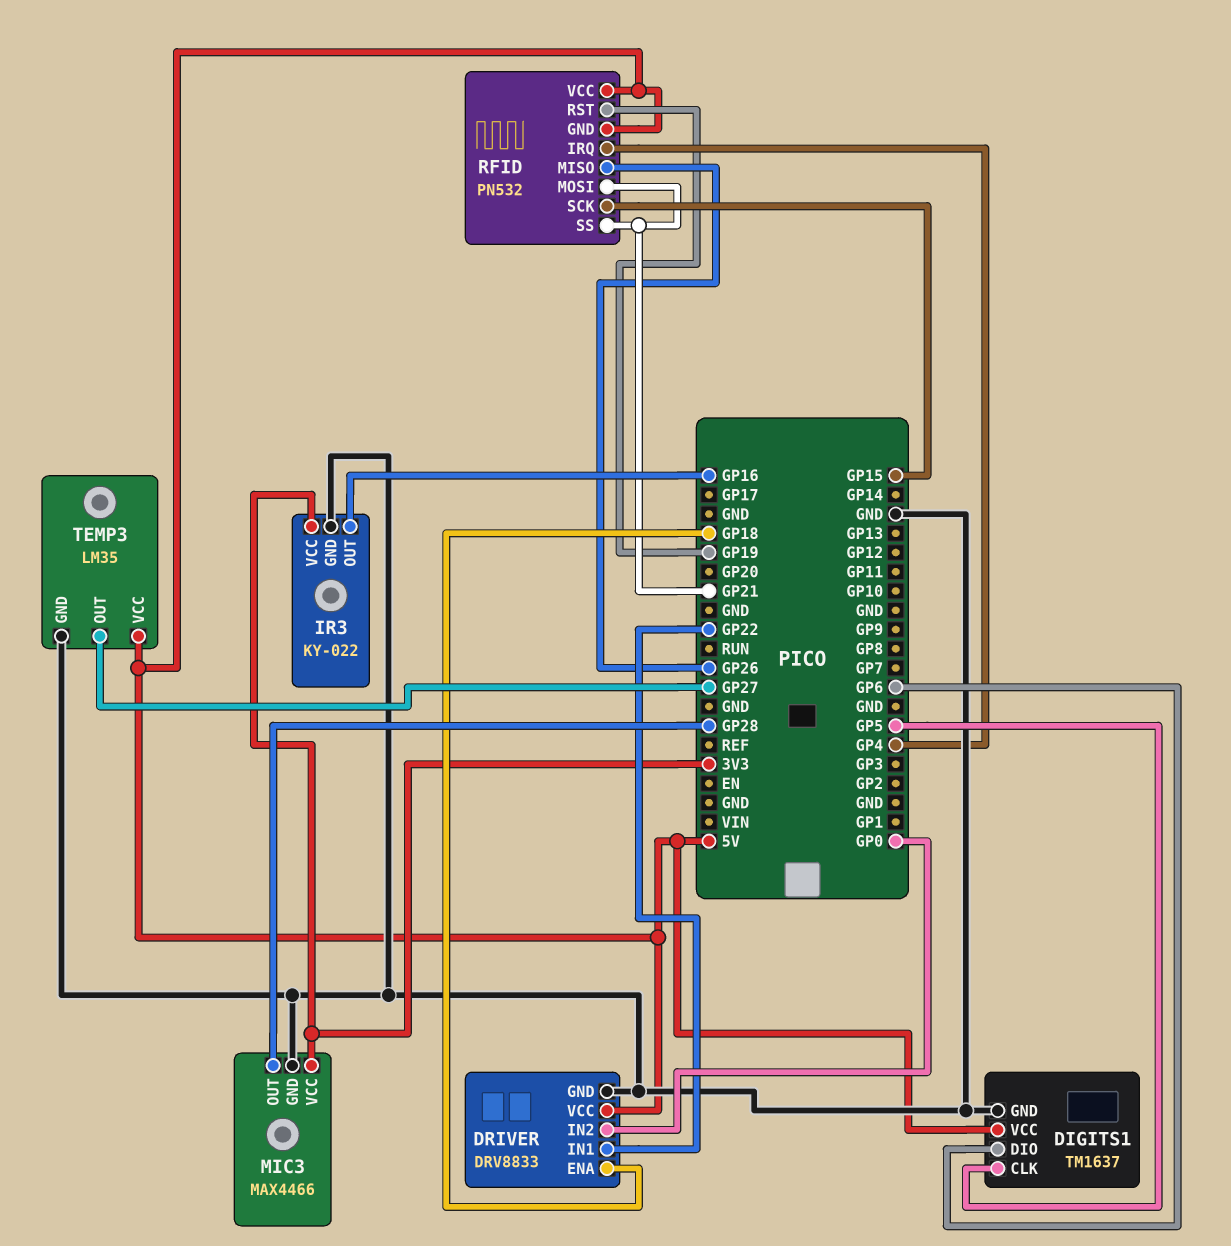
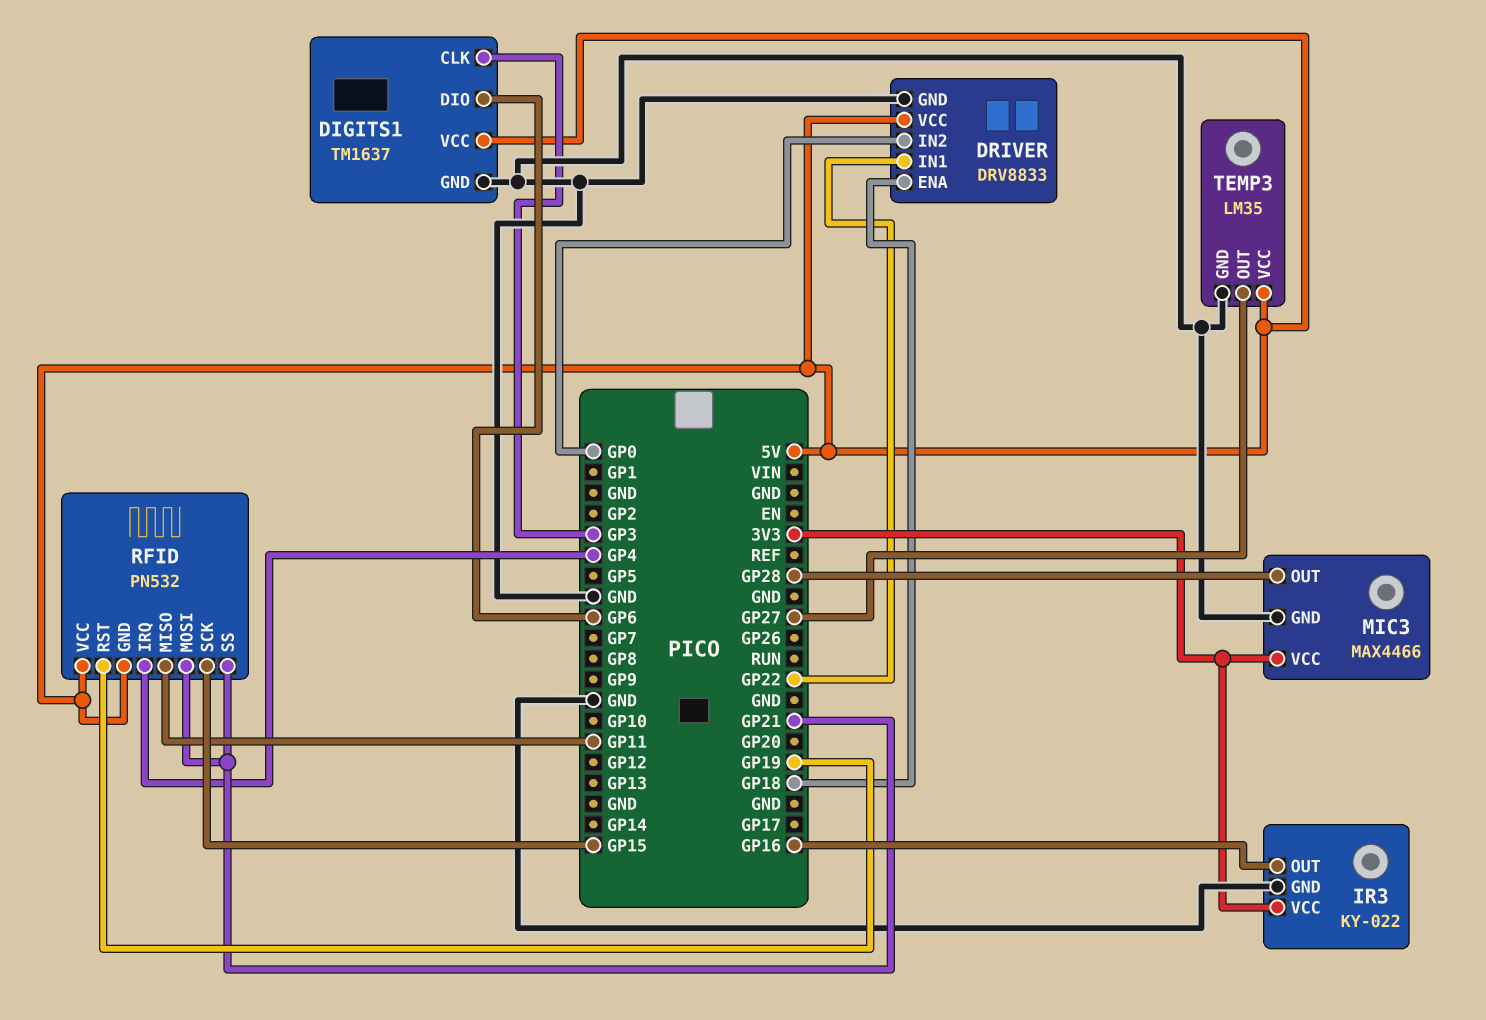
DIGITS1 pin CLK: GP5 -> GP3
RFID pin MISO: GP26 -> GP11

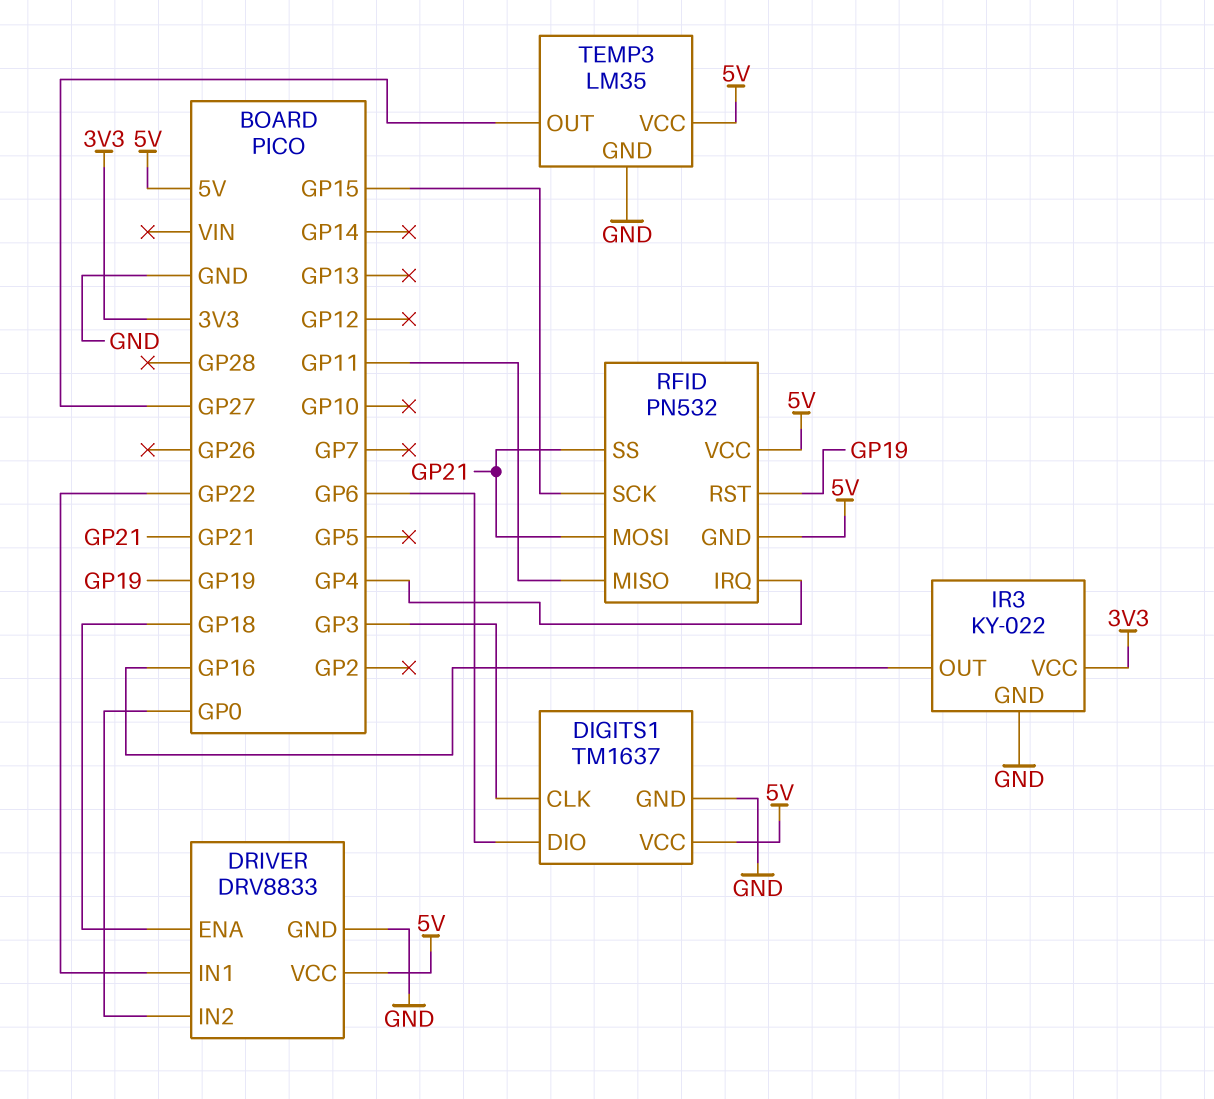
MIC3: MAX4466 -> none
MIC3 pin GND: GND -> none
MIC3 pin OUT: GP28 -> none
MIC3 pin VCC: 3V3 -> none

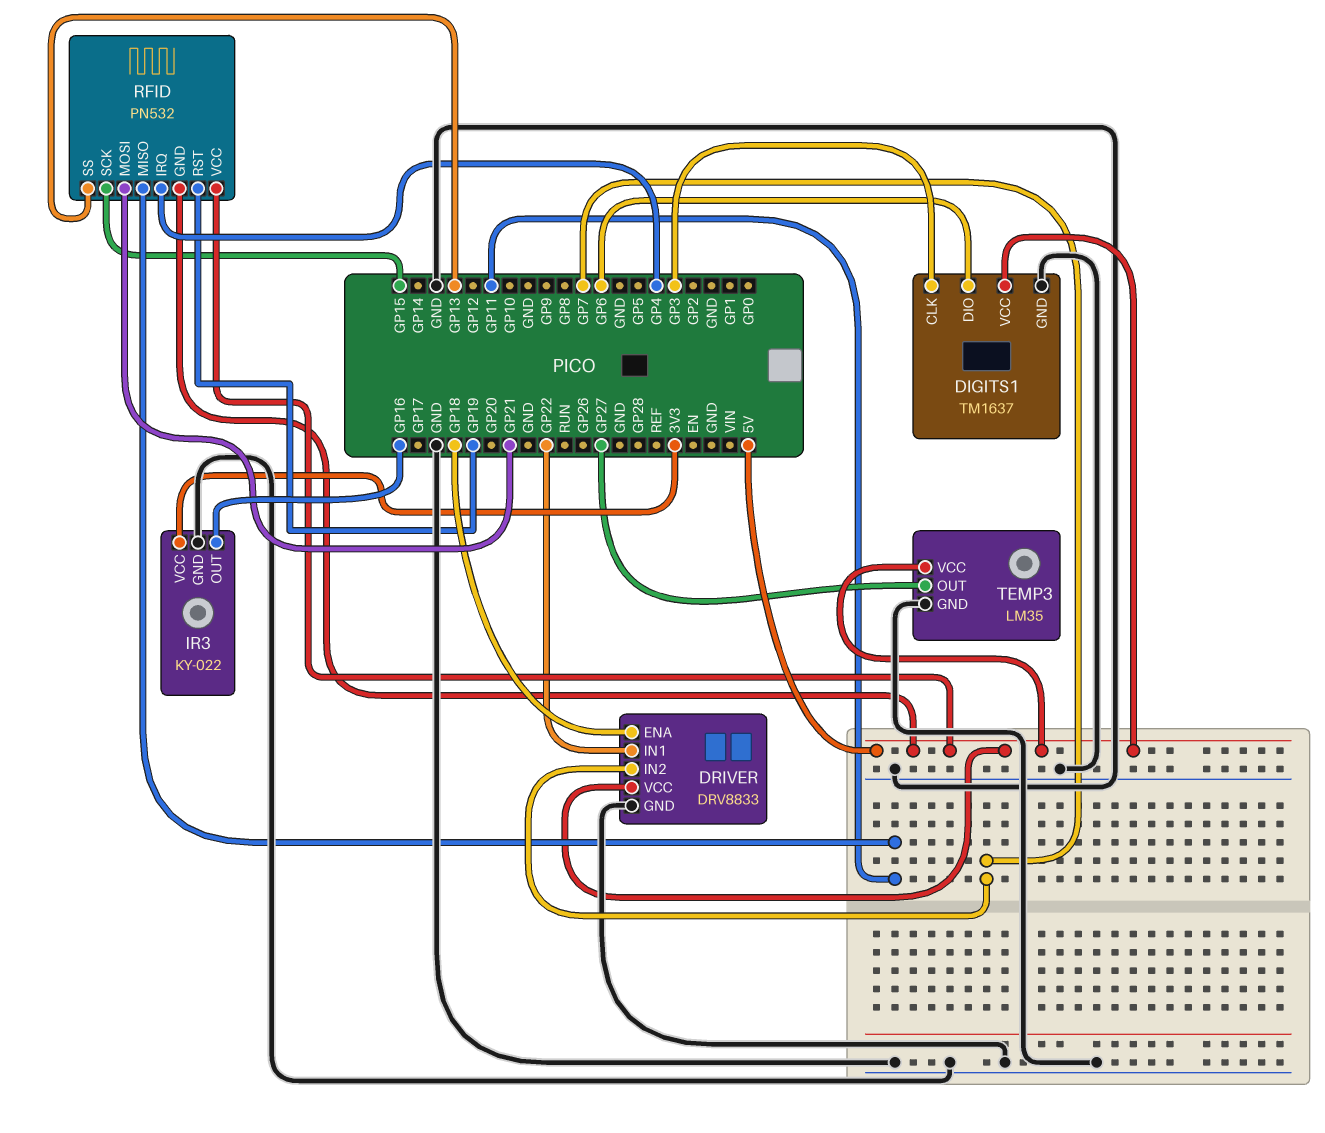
DRIVER pin IN2: GP0 -> GP7
RFID pin SS: GP21 -> GP13

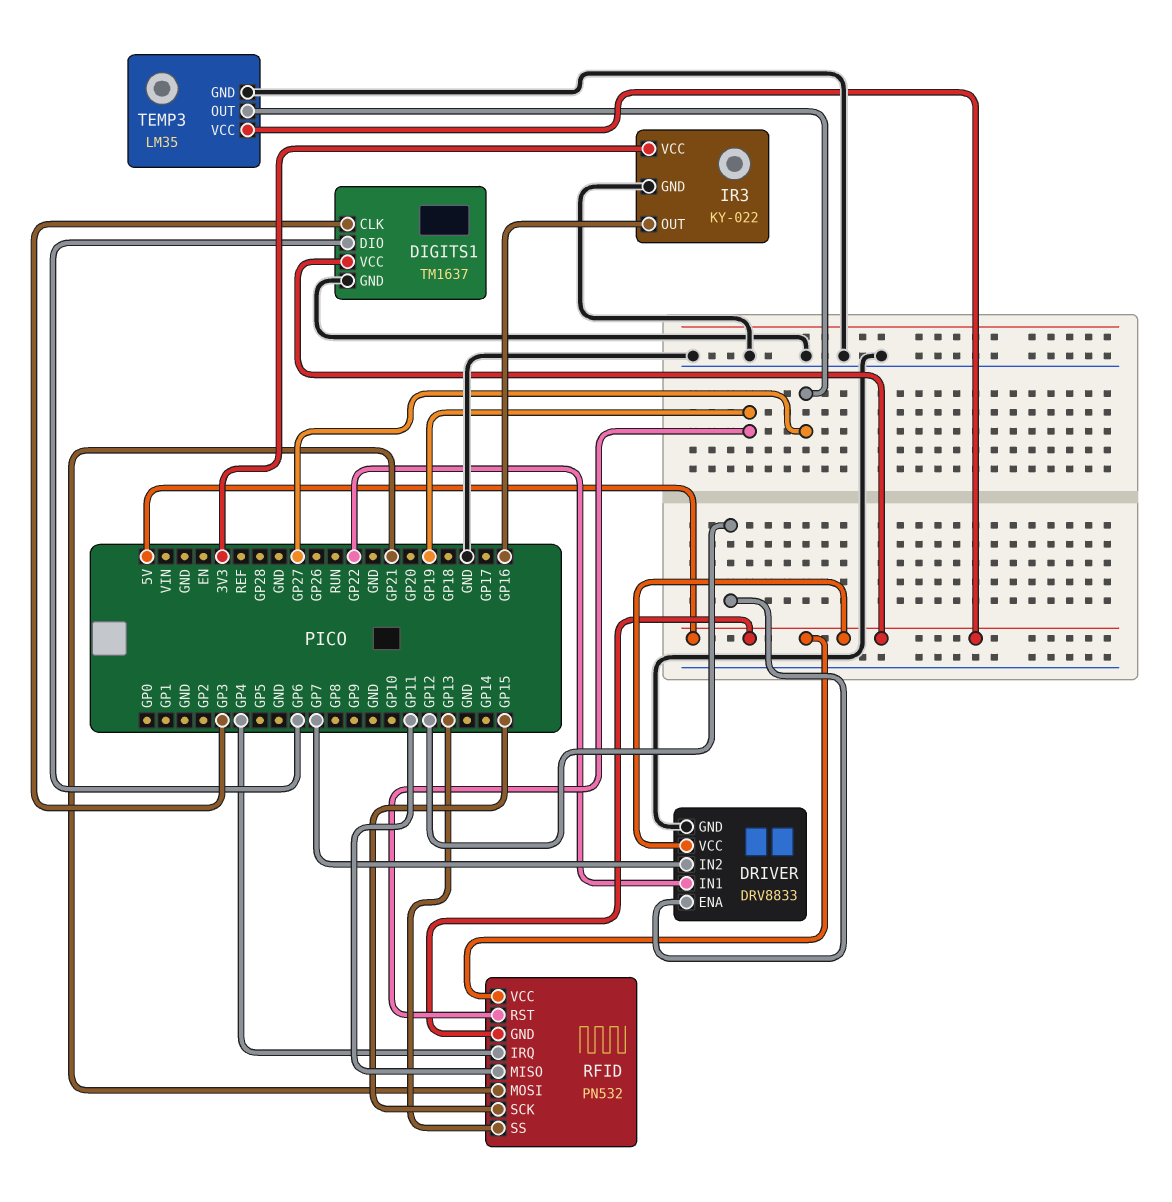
DRIVER pin ENA: GP18 -> GP12

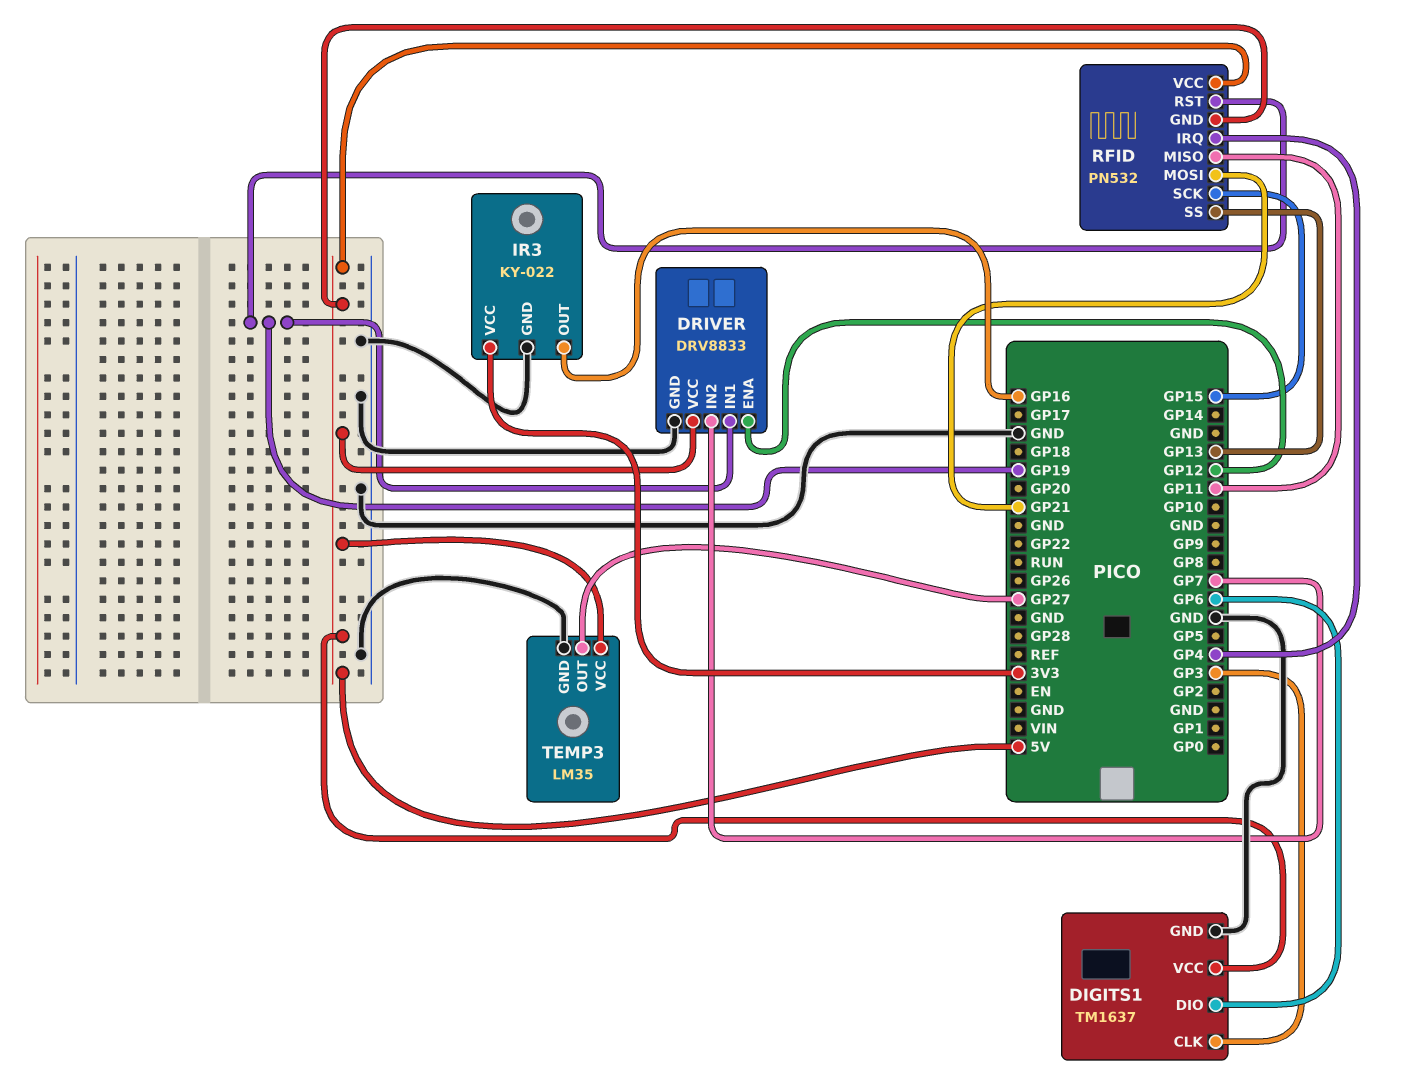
DRIVER pin IN1: GP22 -> GP19

